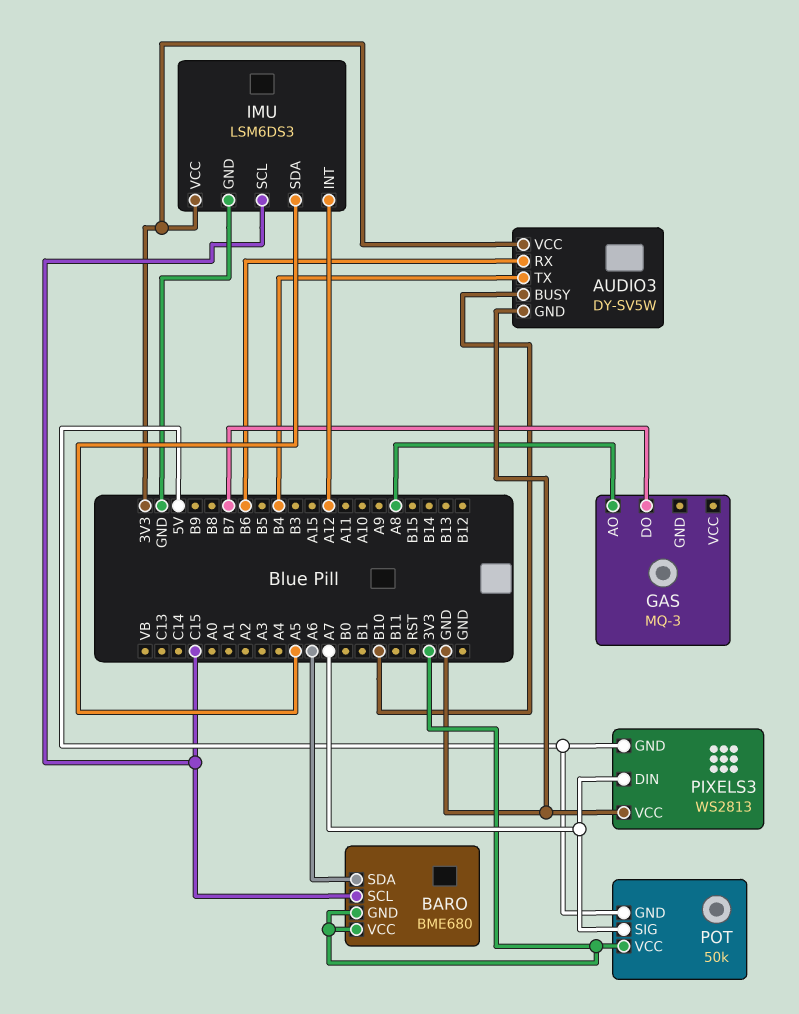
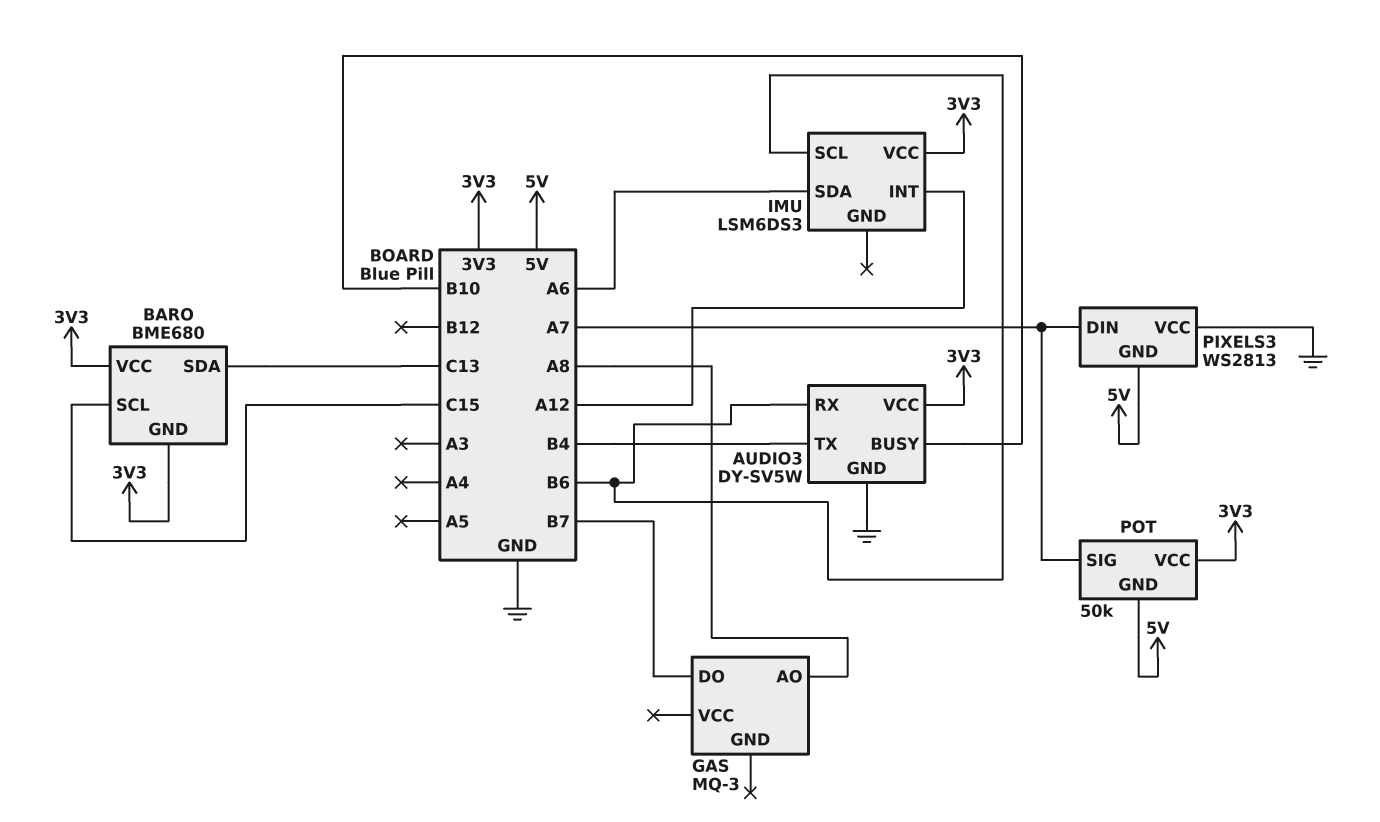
BARO pin SDA: A6 -> C13
IMU pin GND: GND -> none
IMU pin SCL: C15 -> B6
IMU pin SDA: A5 -> A6

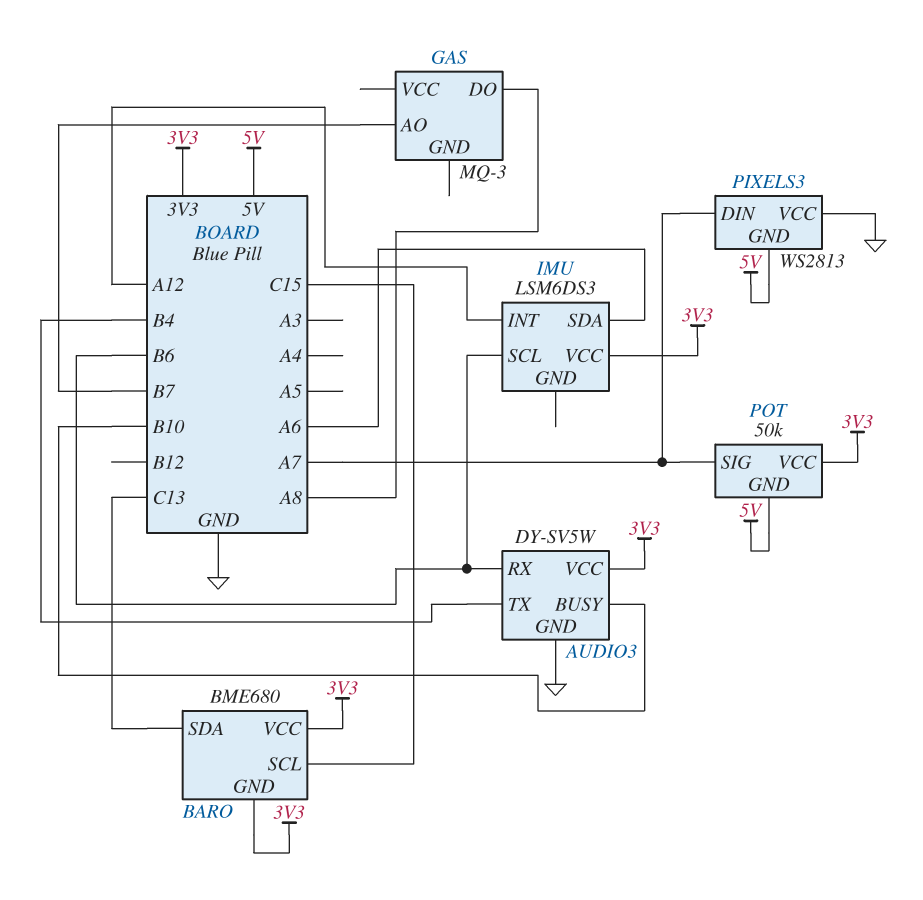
GAS pin AO: A8 -> B7
GAS pin DO: B7 -> A8

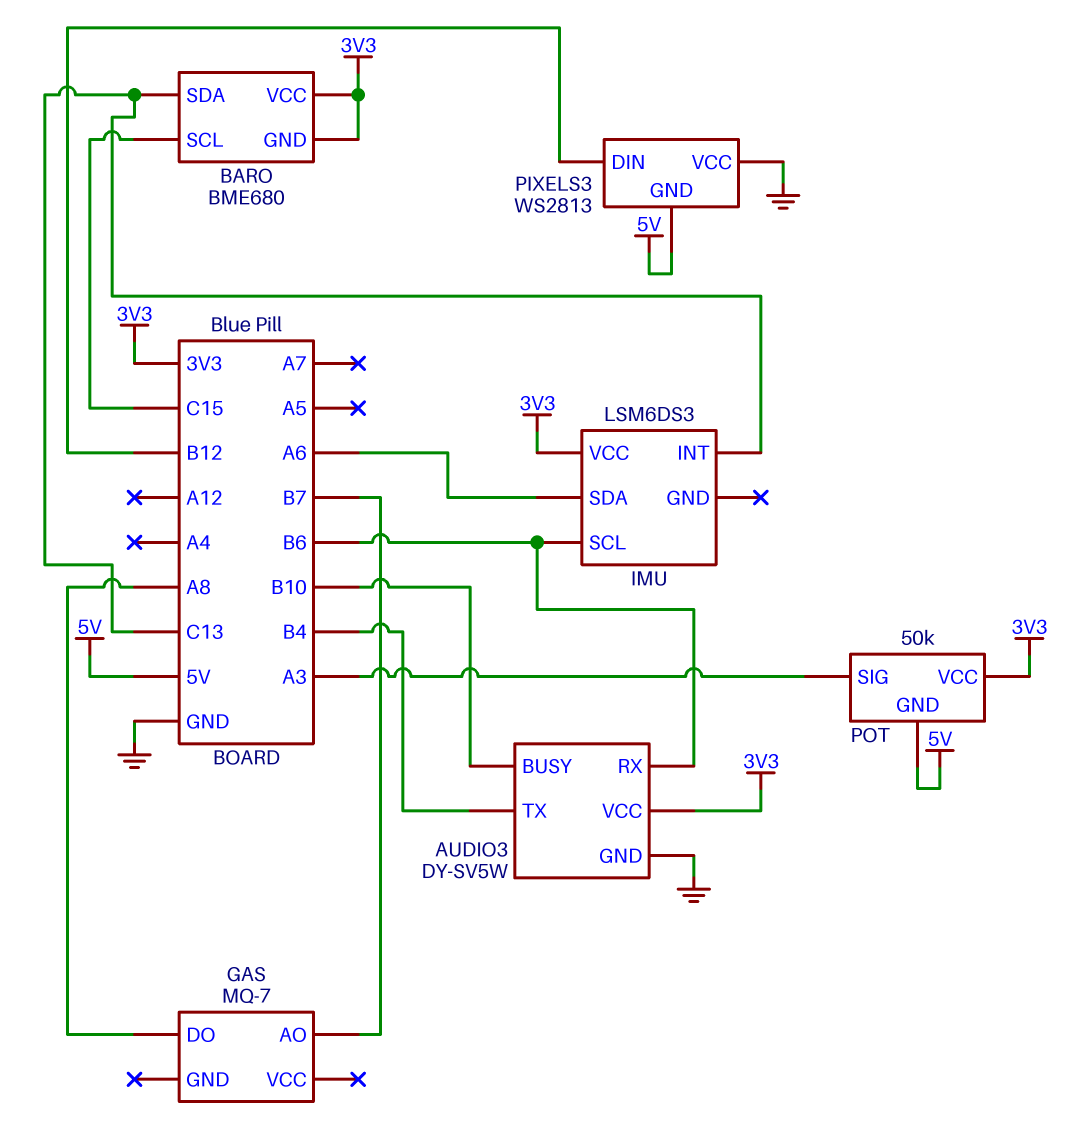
GAS: MQ-3 -> MQ-7
IMU pin INT: A12 -> C13
PIXELS3 pin DIN: A7 -> B12
POT pin SIG: A7 -> A3

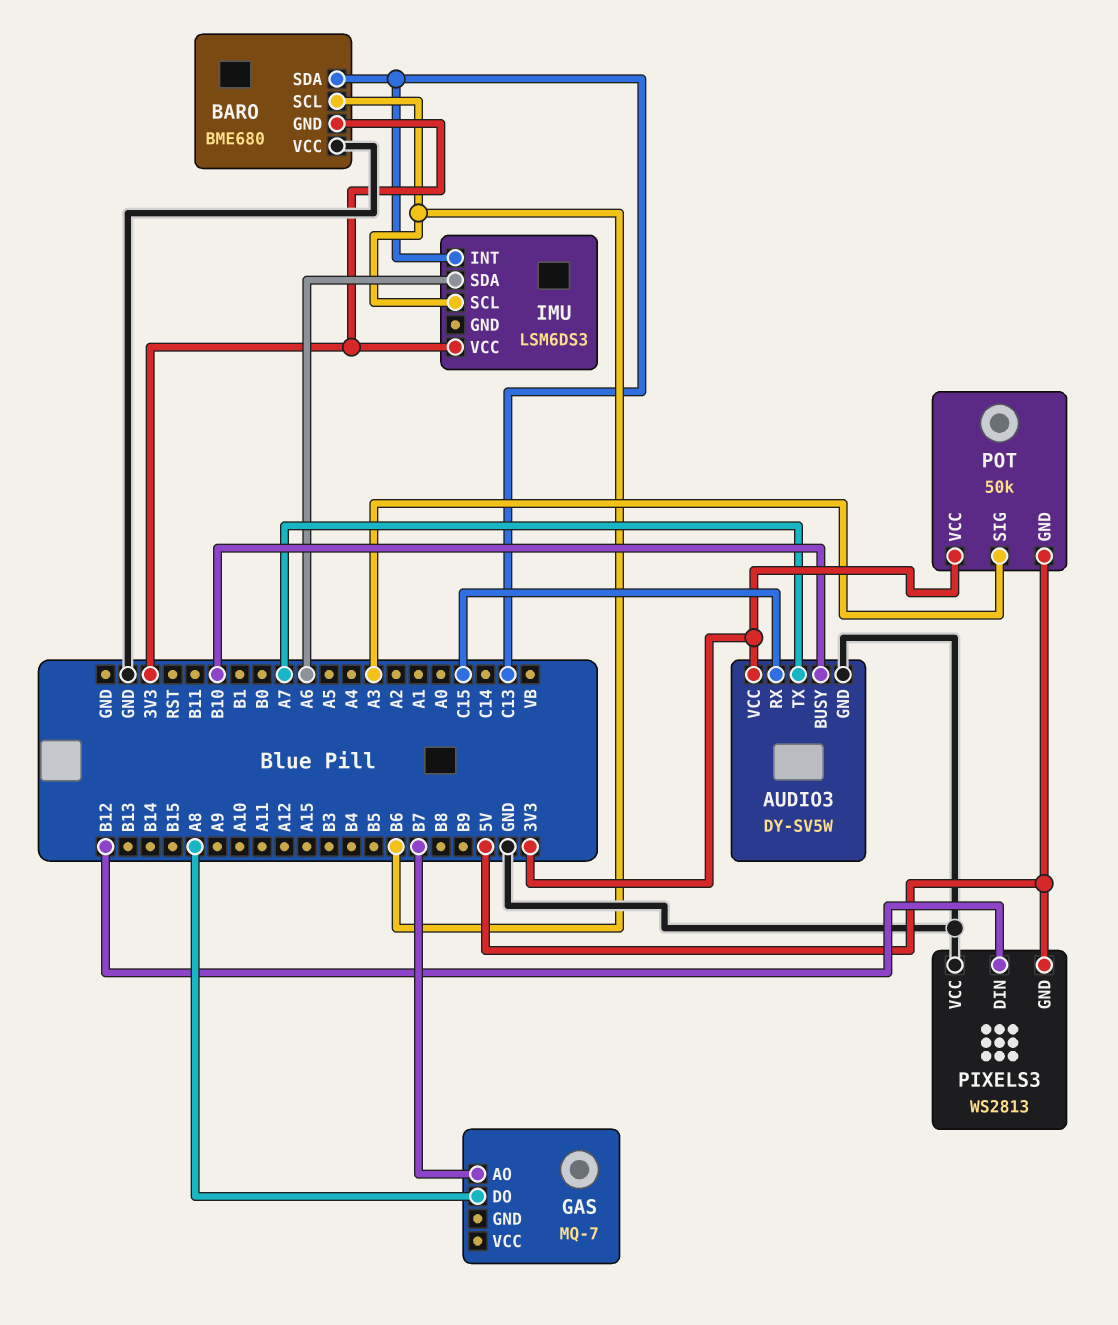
AUDIO3 pin RX: B6 -> C15
AUDIO3 pin TX: B4 -> A7
BARO pin SCL: C15 -> B6
BARO pin VCC: 3V3 -> GND

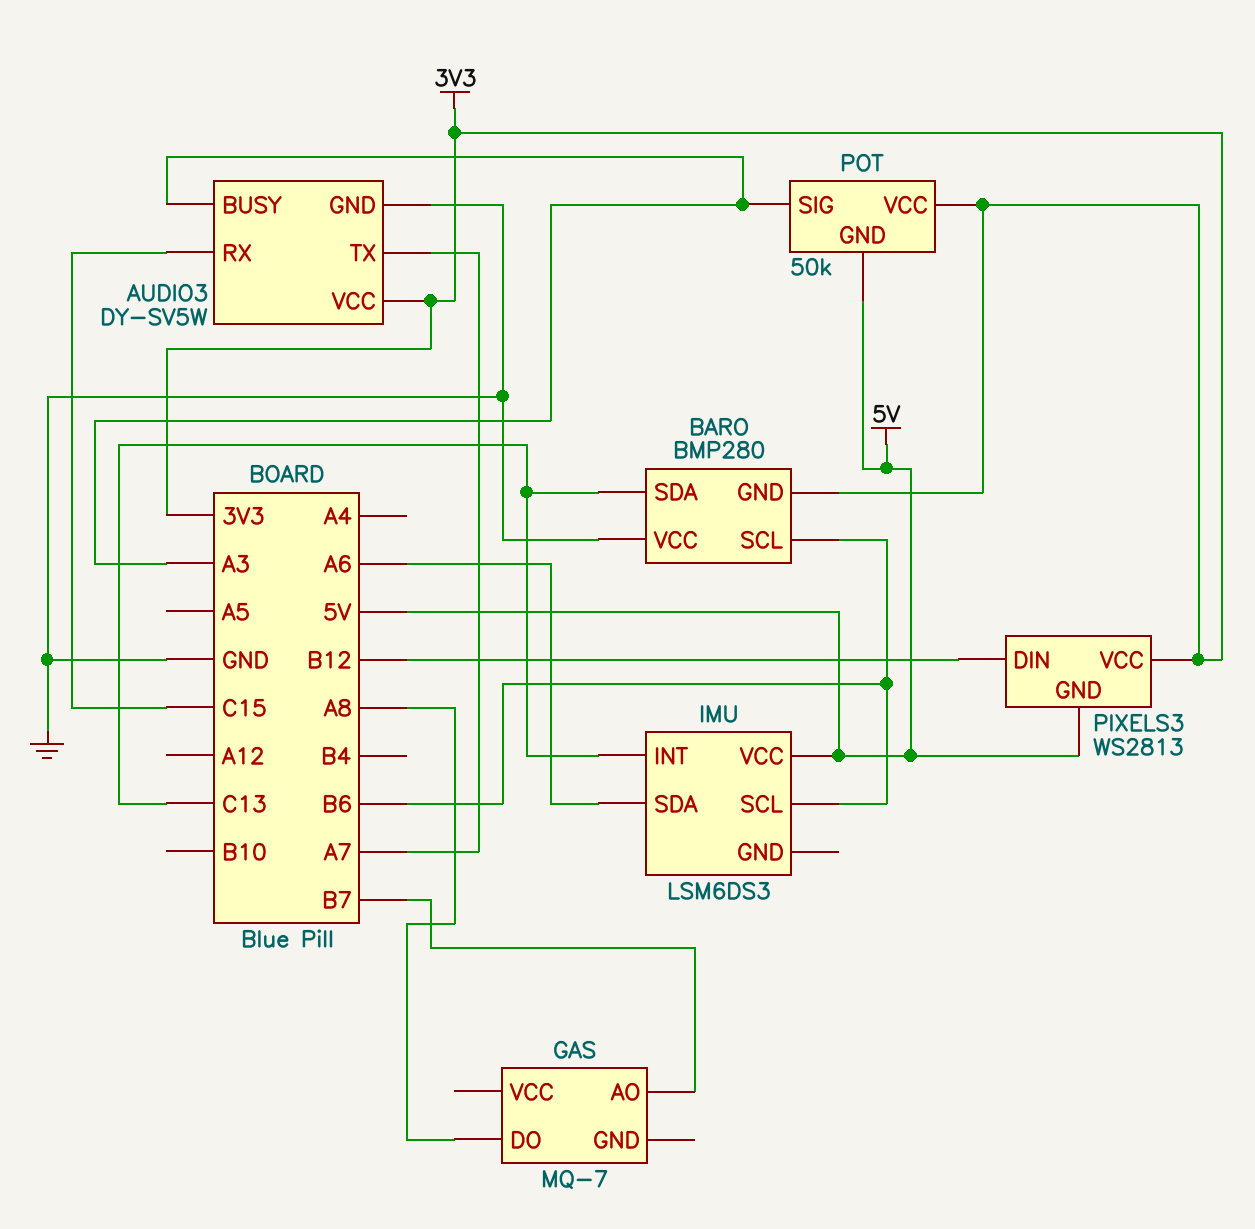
AUDIO3 pin BUSY: B10 -> A3
BARO: BME680 -> BMP280
IMU pin VCC: 3V3 -> 5V
PIXELS3 pin VCC: GND -> 3V3

